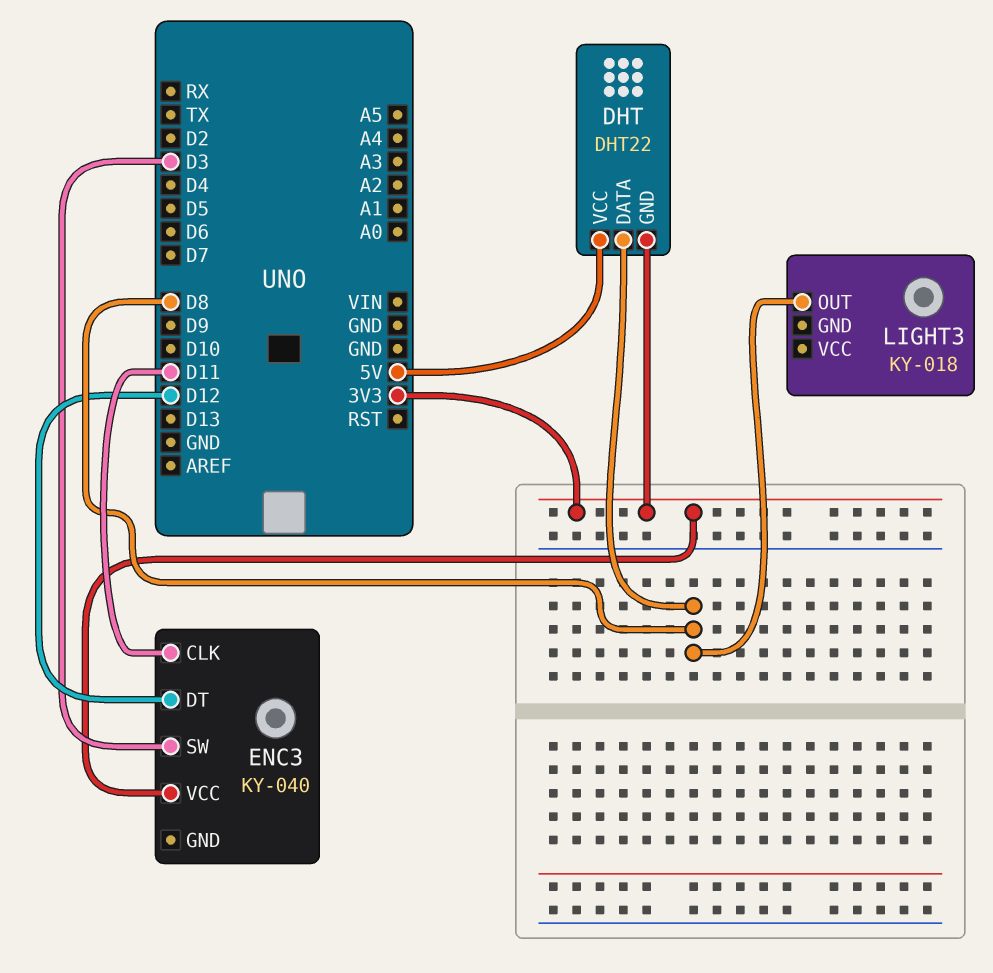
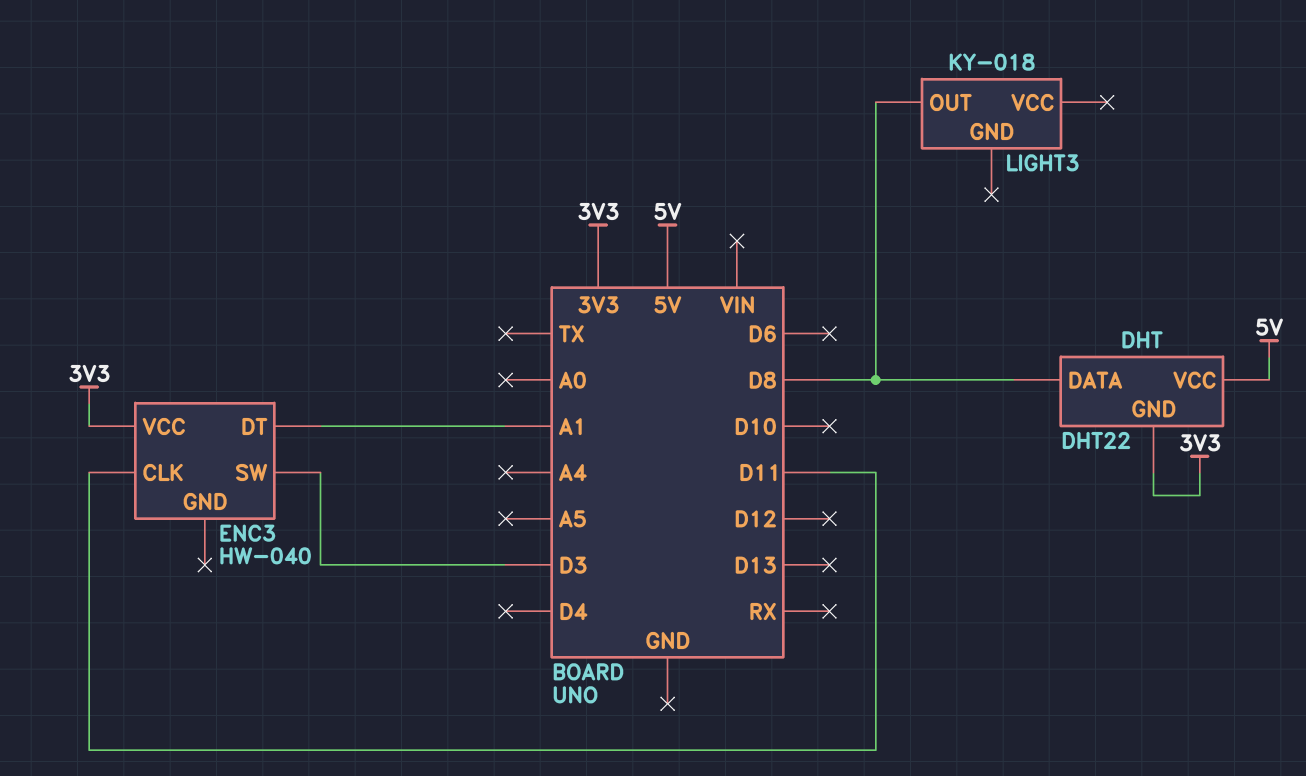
ENC3: KY-040 -> HW-040
ENC3 pin DT: D12 -> A1

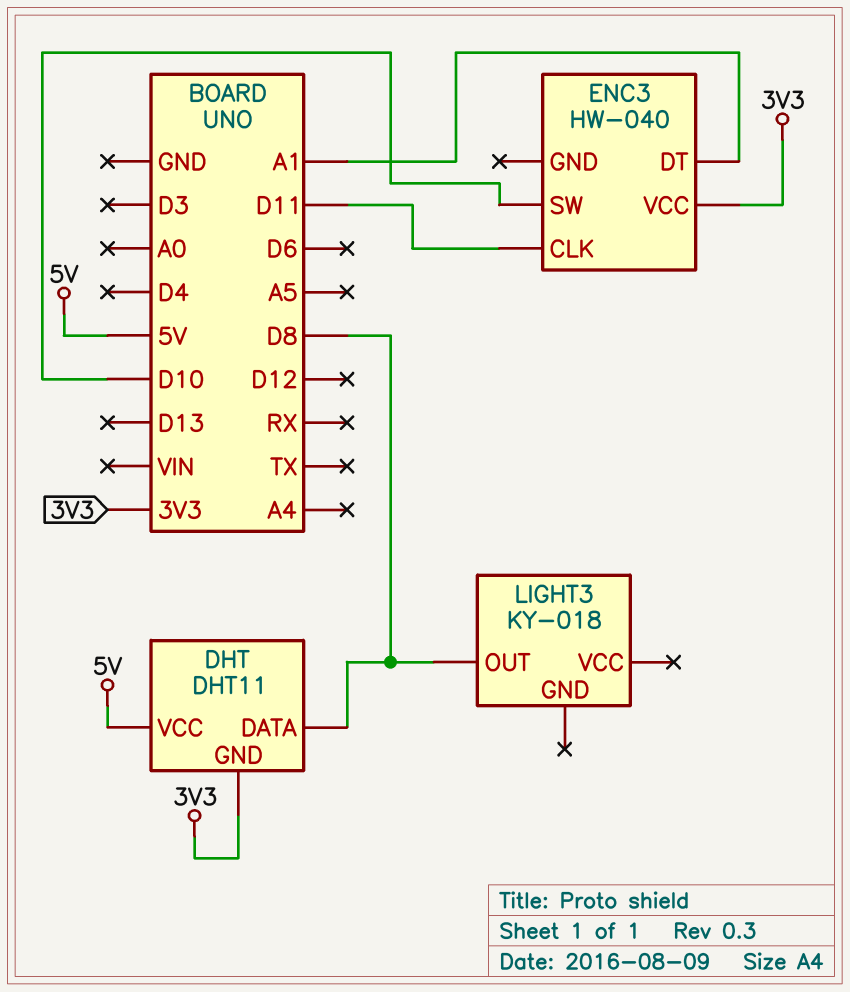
DHT: DHT22 -> DHT11
ENC3 pin SW: D3 -> D10

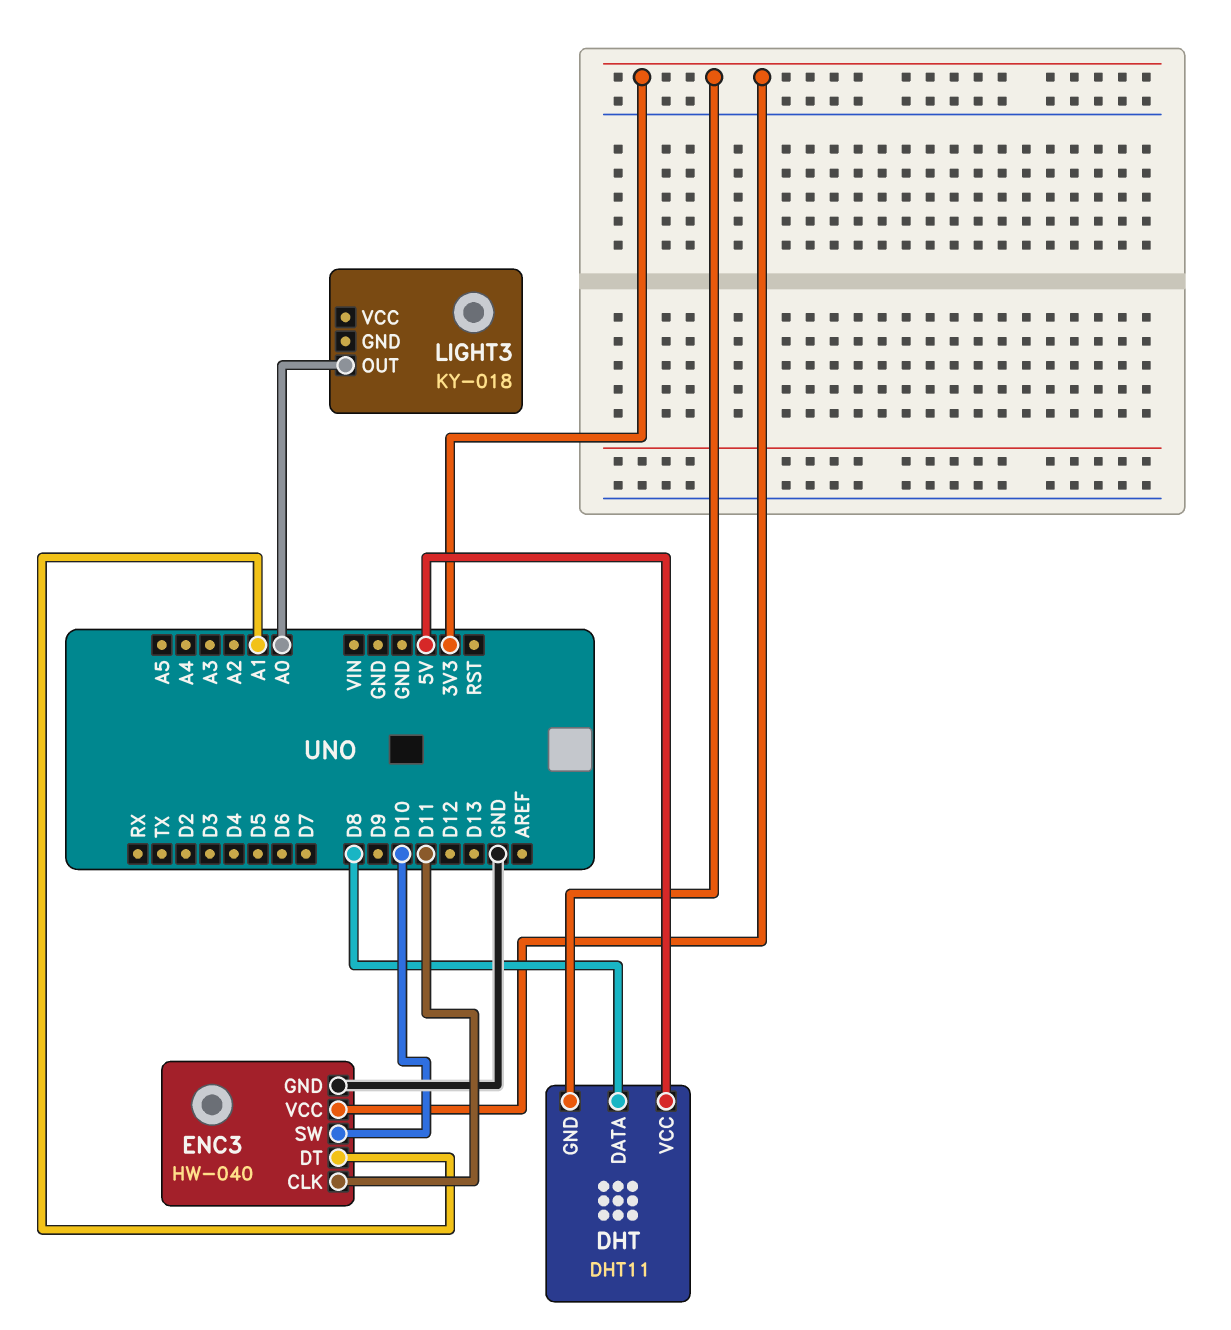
ENC3 pin GND: none -> GND
LIGHT3 pin OUT: D8 -> A0

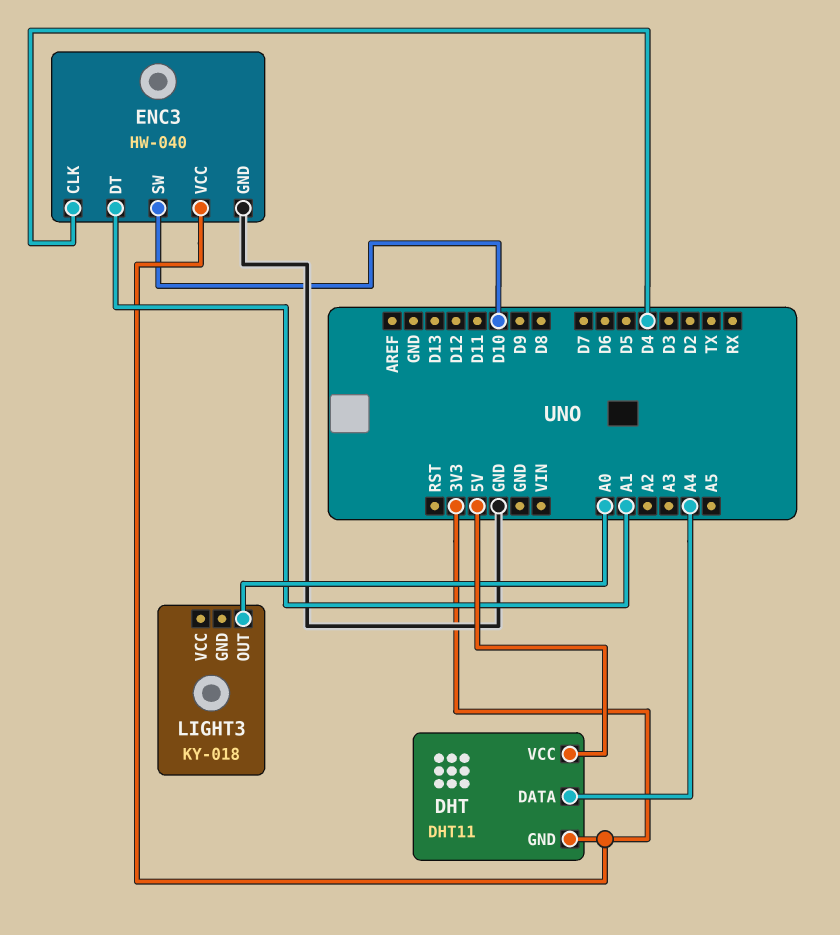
DHT pin DATA: D8 -> A4
ENC3 pin CLK: D11 -> D4

